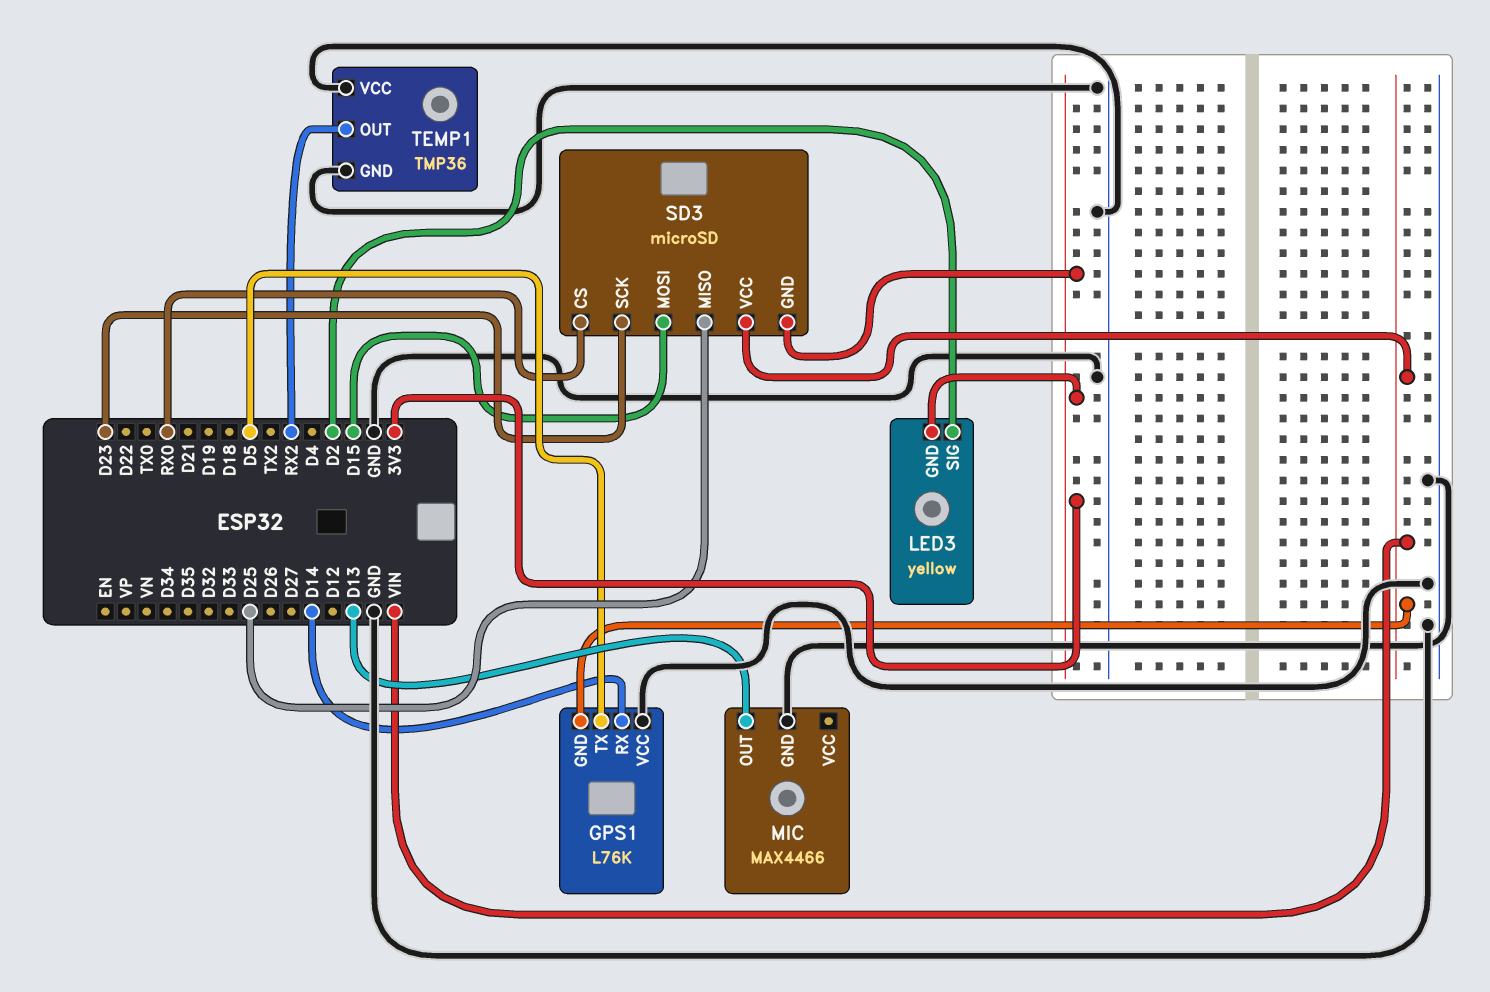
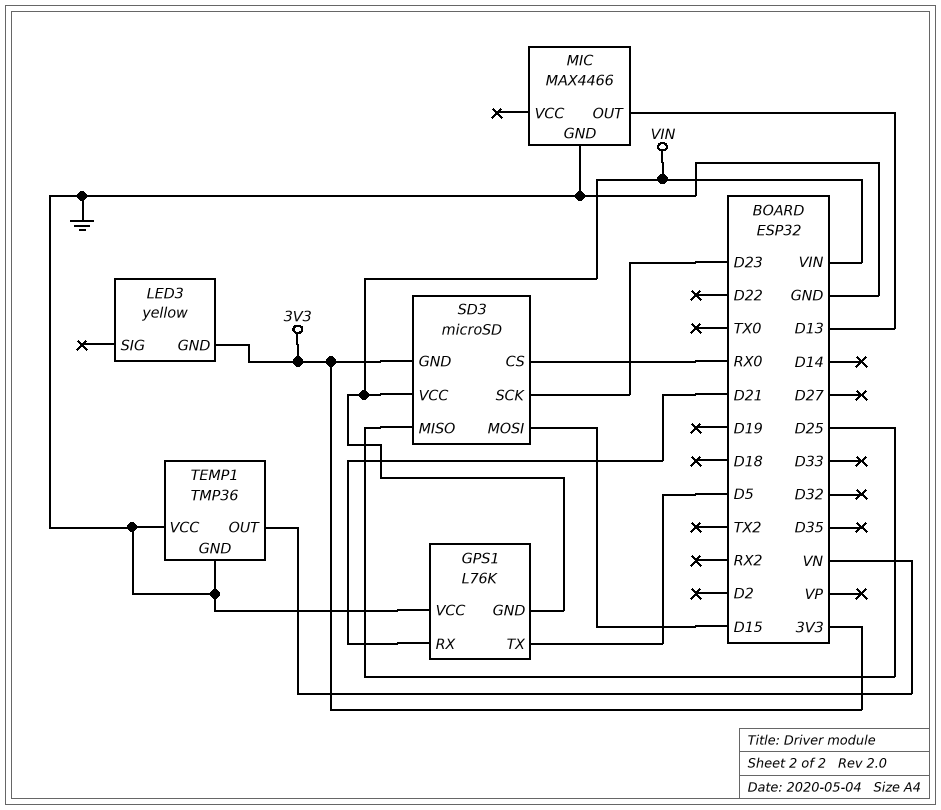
GPS1 pin RX: D14 -> D21
LED3 pin SIG: D2 -> none
TEMP1 pin OUT: RX2 -> VN

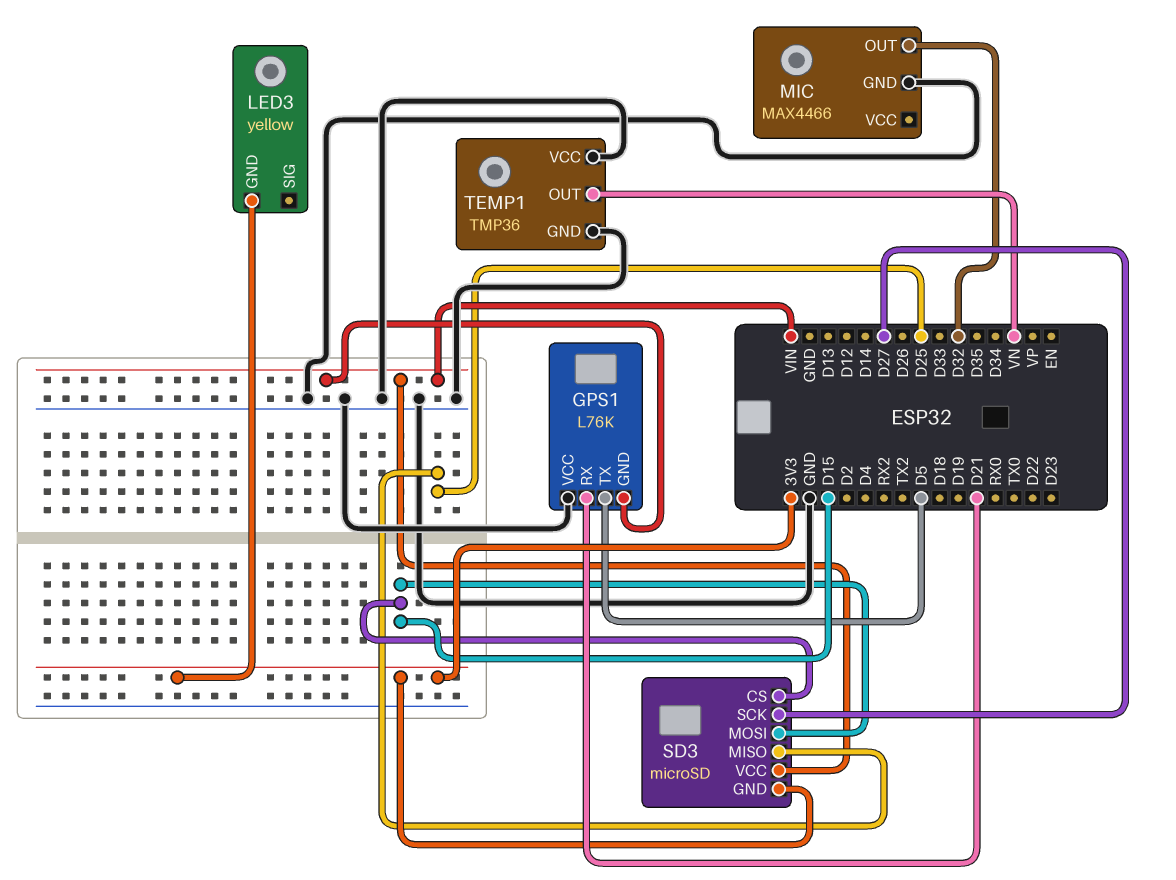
MIC pin OUT: D13 -> D32
SD3 pin CS: RX0 -> D15
SD3 pin SCK: D23 -> D27

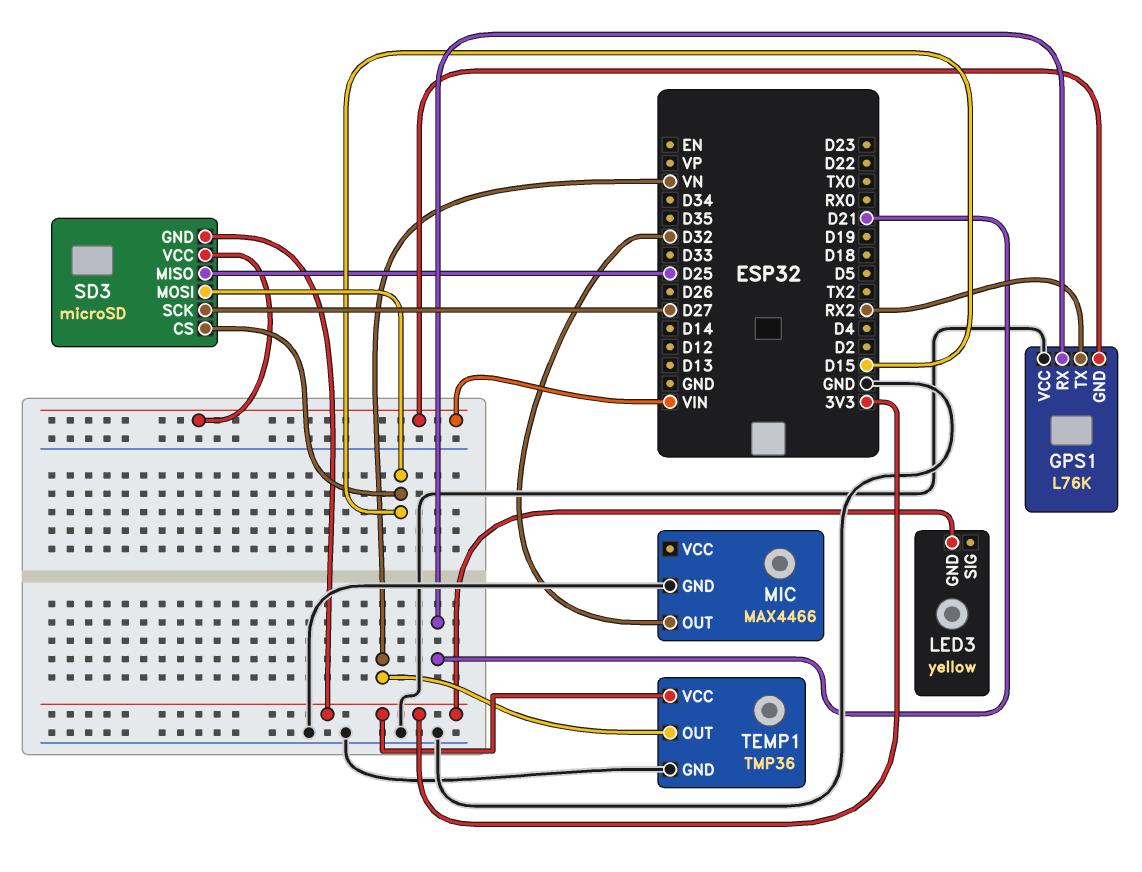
GPS1 pin TX: D5 -> RX2
TEMP1 pin VCC: GND -> 3V3

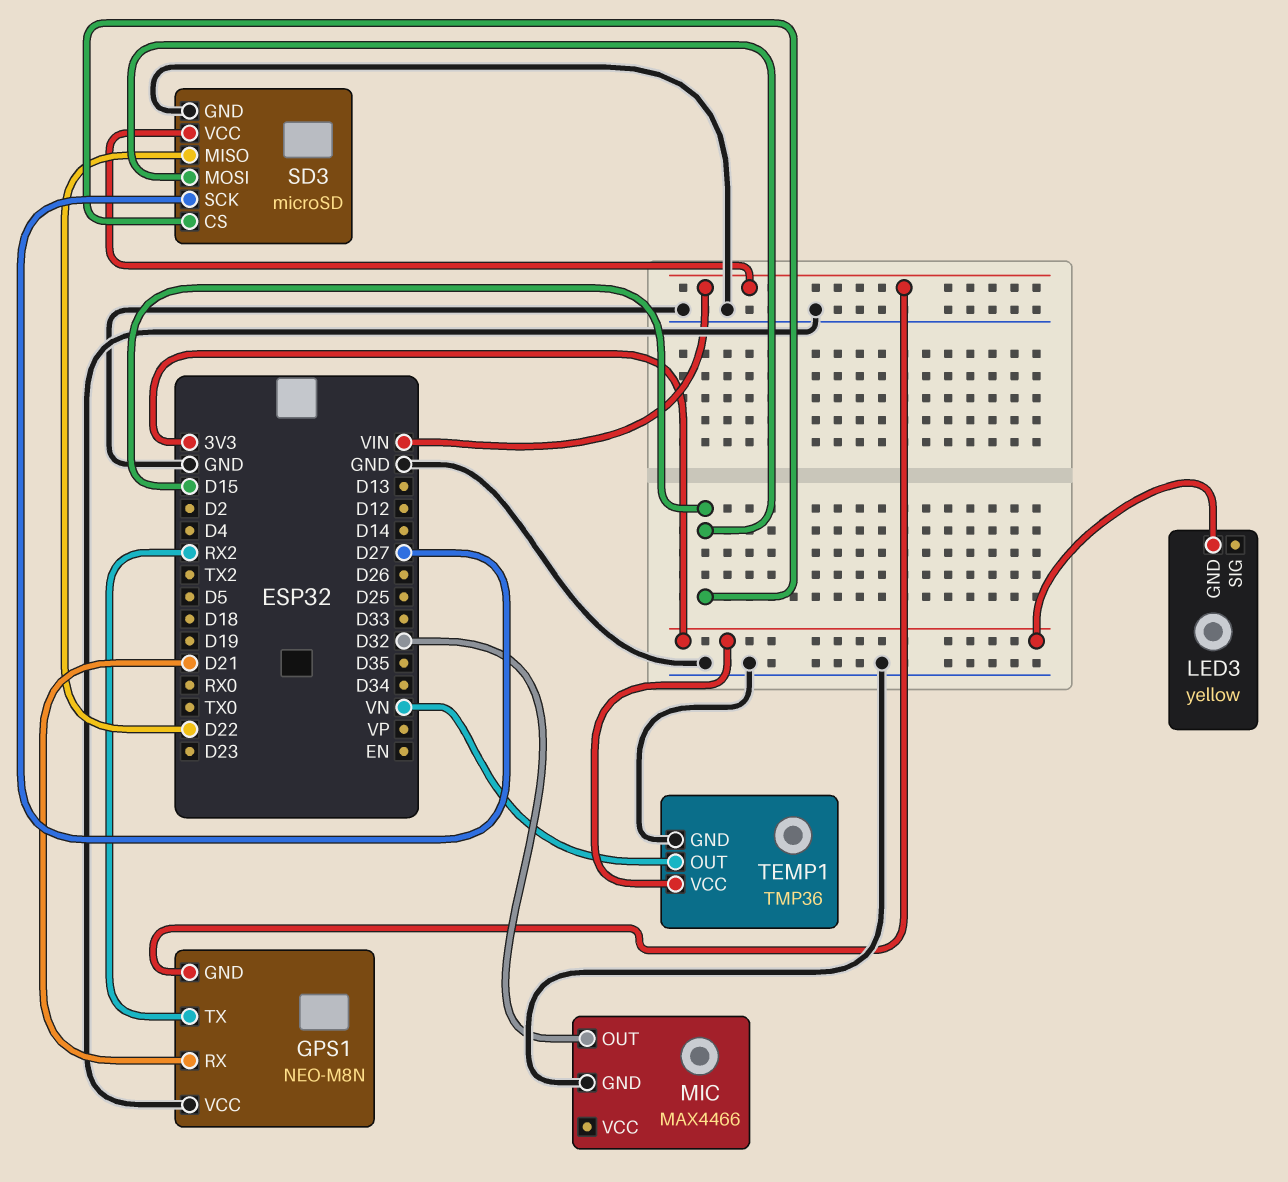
GPS1: L76K -> NEO-M8N
SD3 pin GND: 3V3 -> GND
SD3 pin MISO: D25 -> D22

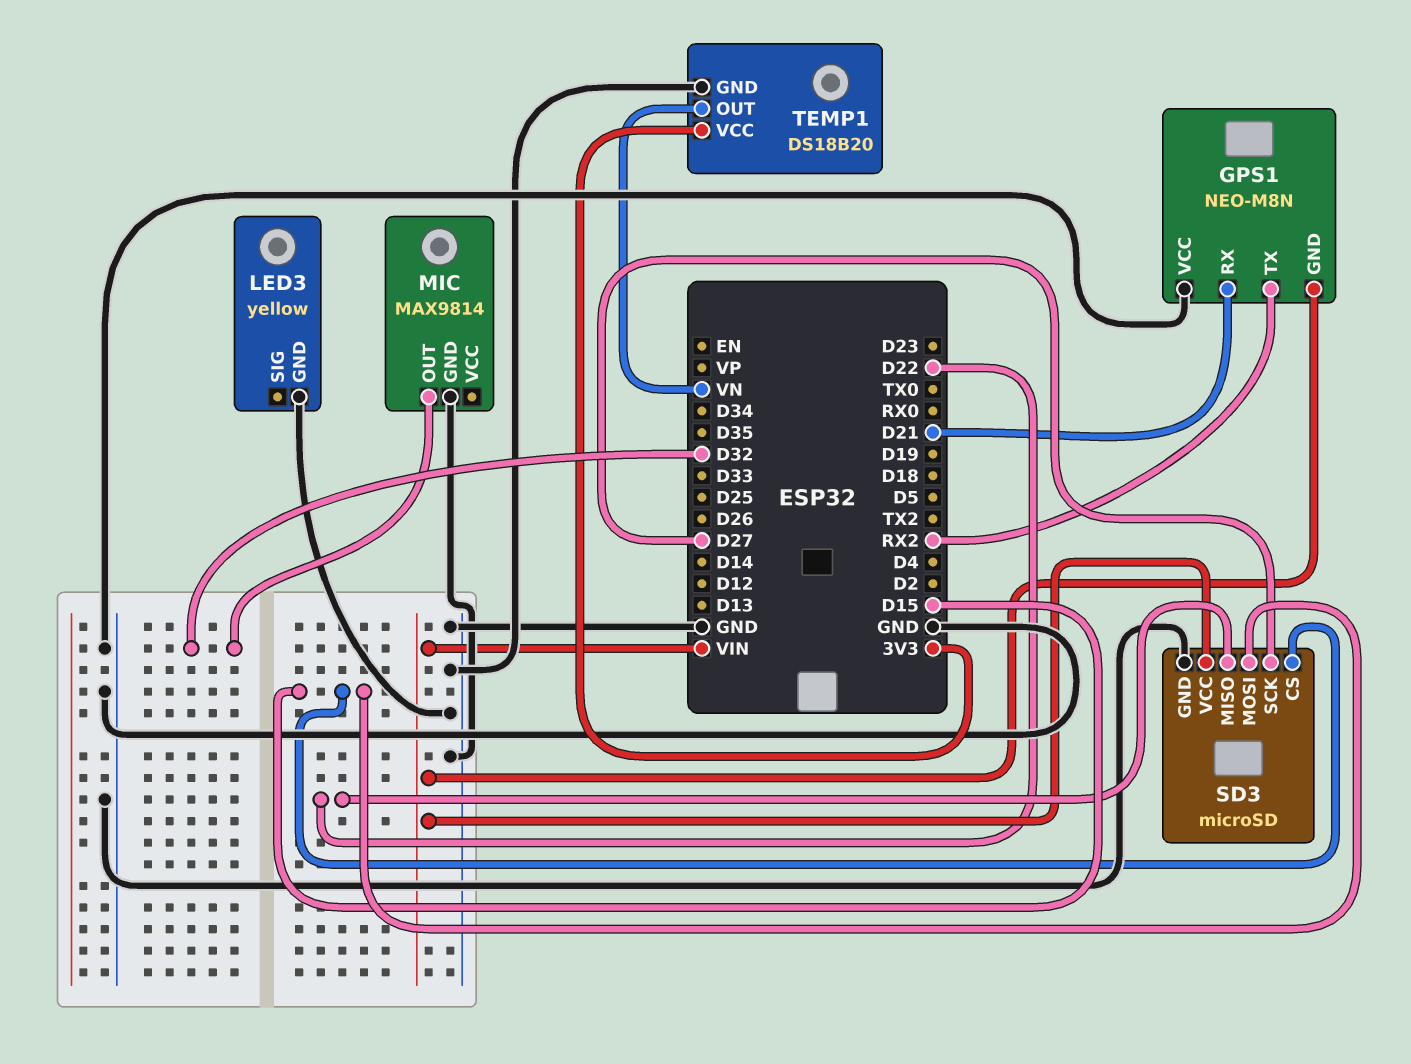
LED3 pin GND: 3V3 -> GND
MIC: MAX4466 -> MAX9814
TEMP1: TMP36 -> DS18B20

